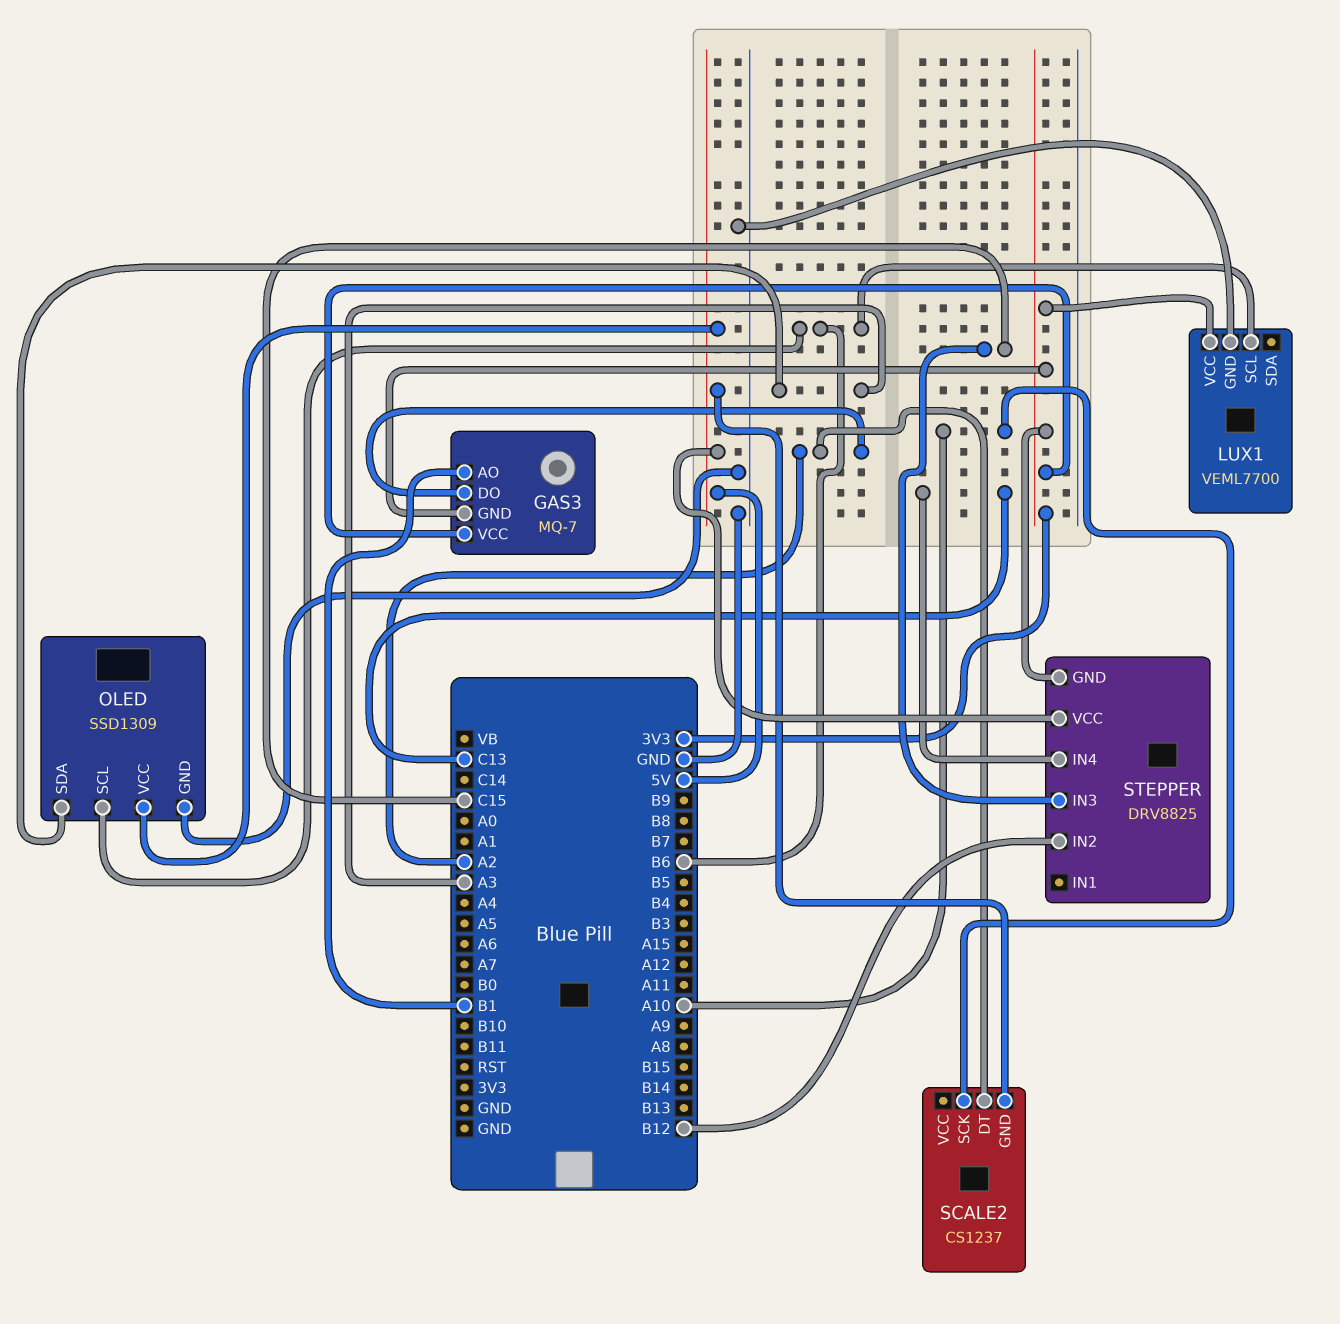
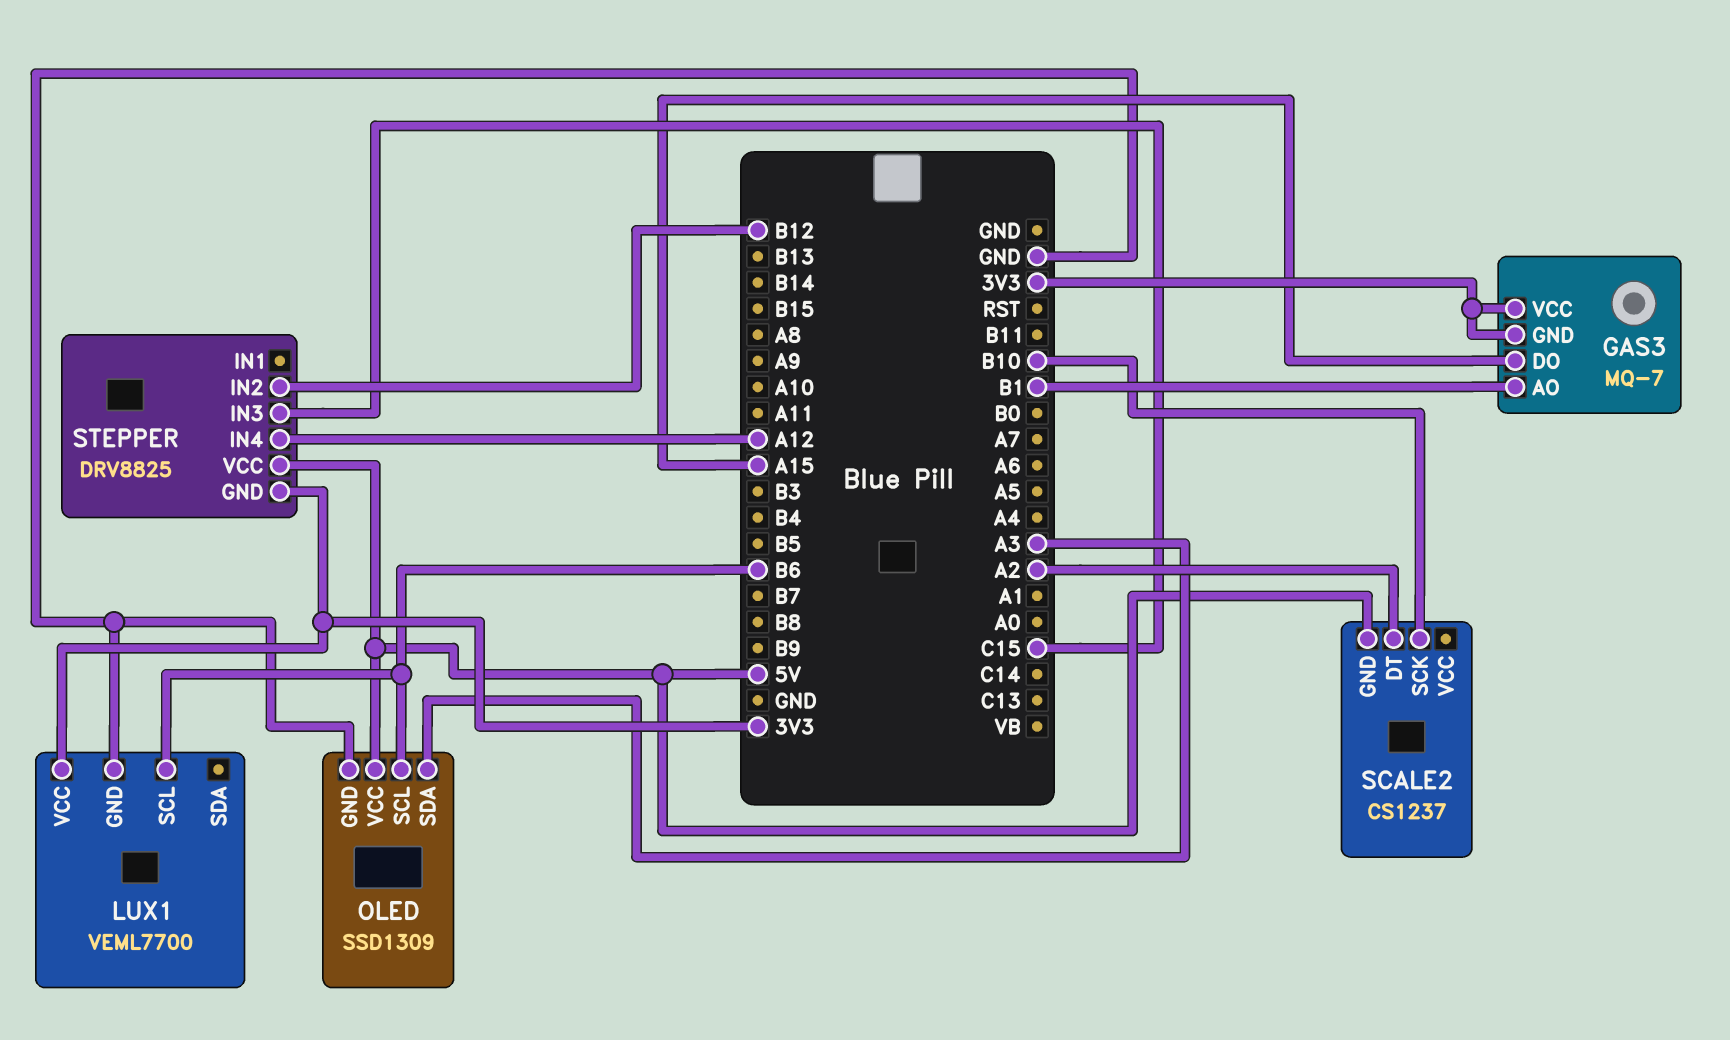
GAS3 pin DO: A2 -> A15
SCALE2 pin SCK: A10 -> B10
STEPPER pin IN4: C13 -> A12

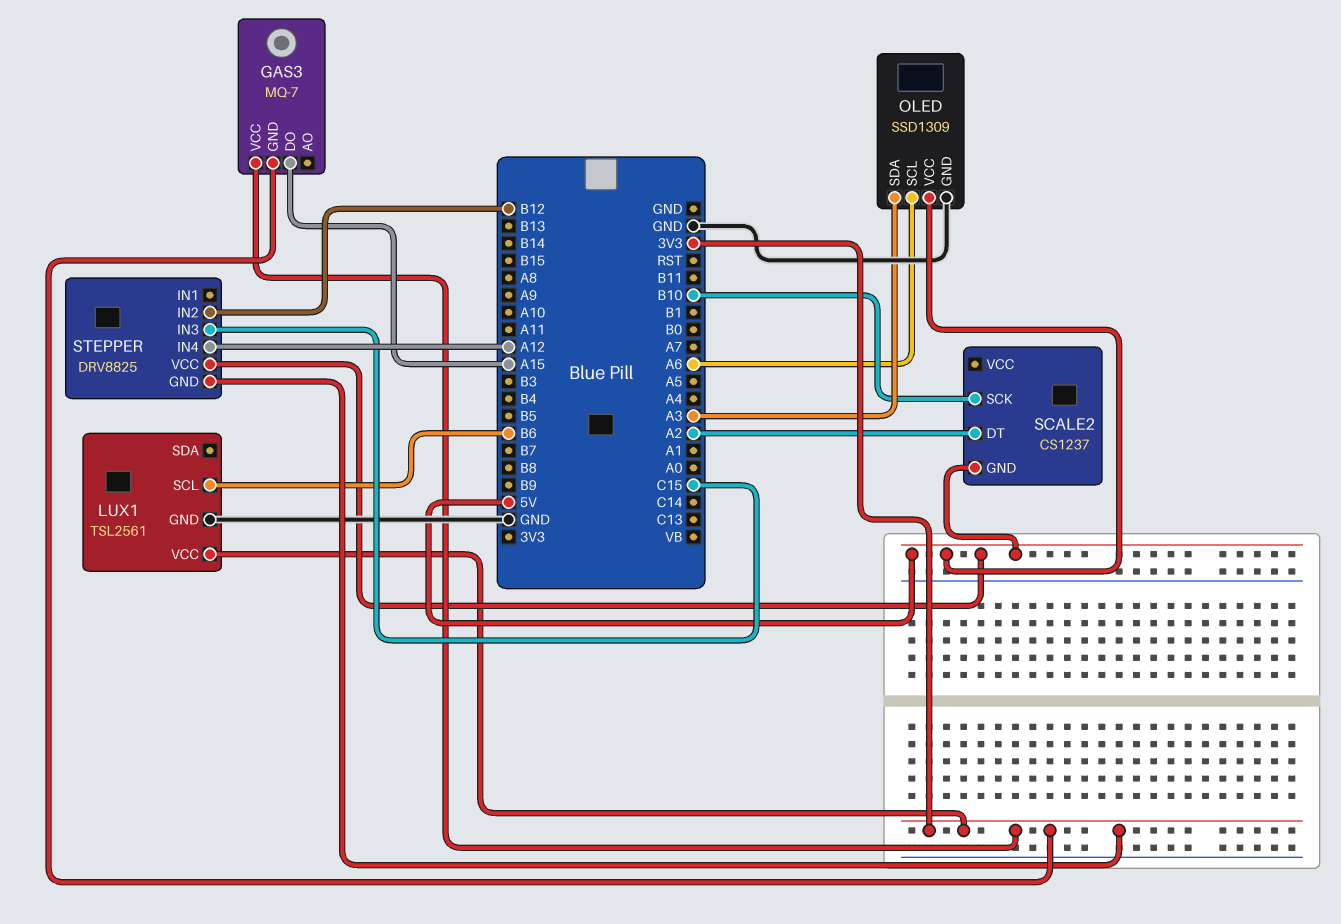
GAS3 pin AO: B1 -> none
LUX1: VEML7700 -> TSL2561
OLED pin SCL: B6 -> A6

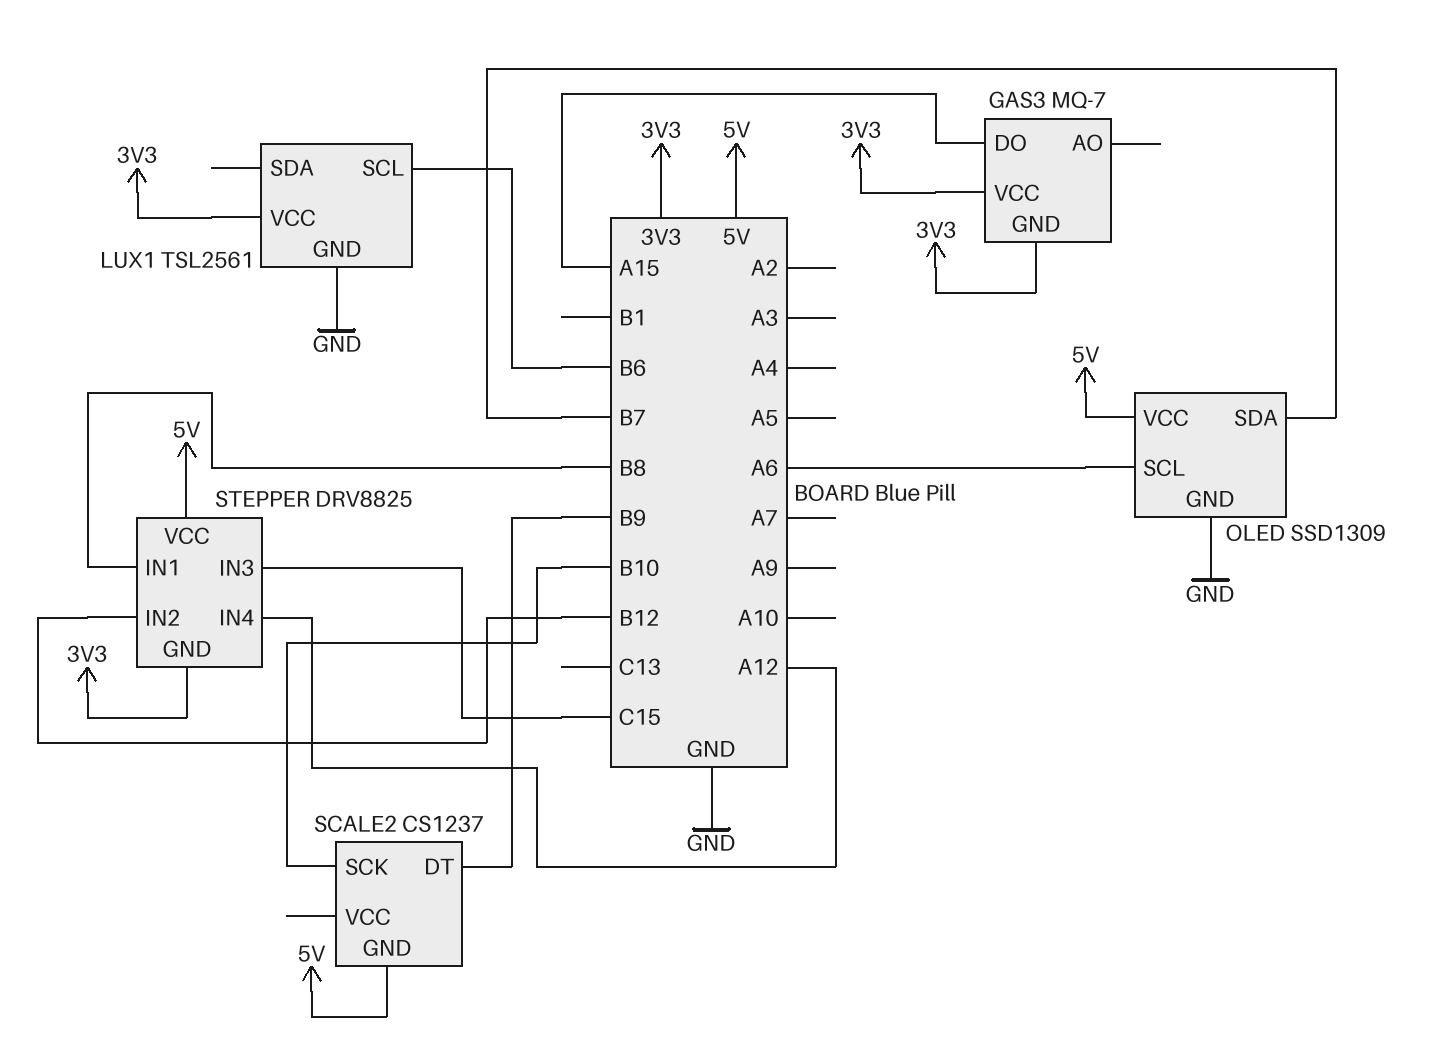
OLED pin SDA: A3 -> B7
SCALE2 pin DT: A2 -> B9
STEPPER pin IN1: none -> B8

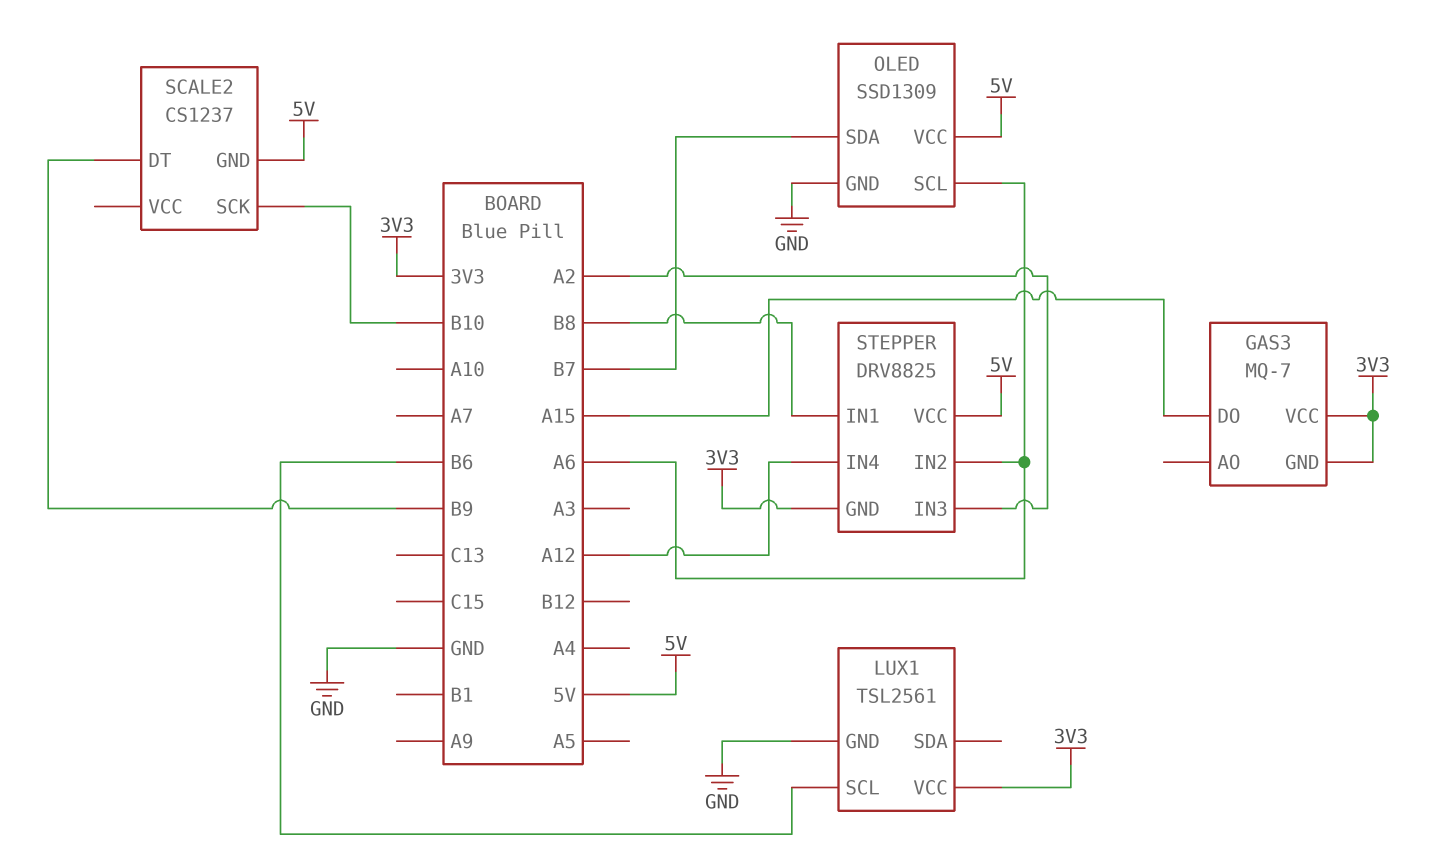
STEPPER pin IN2: B12 -> A6
STEPPER pin IN3: C15 -> A2

